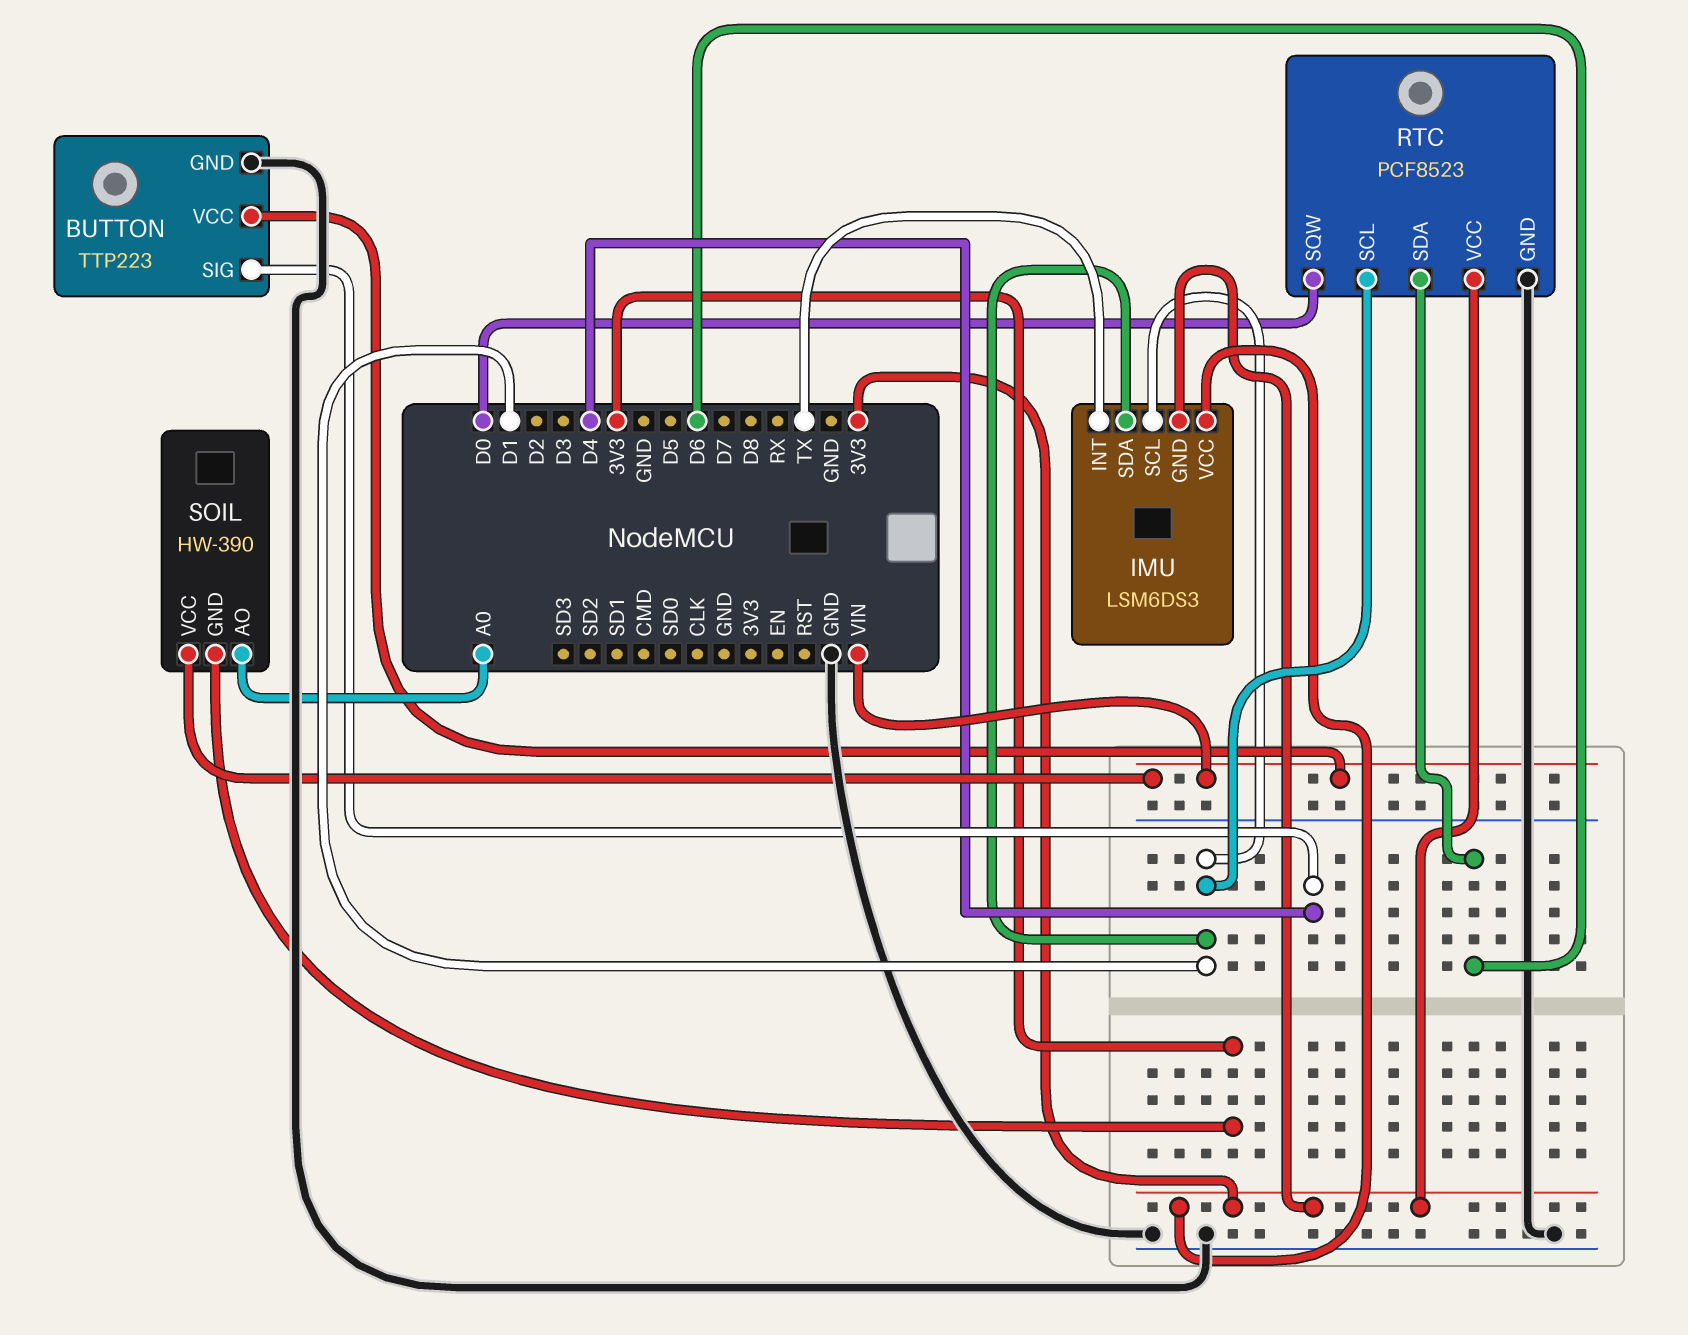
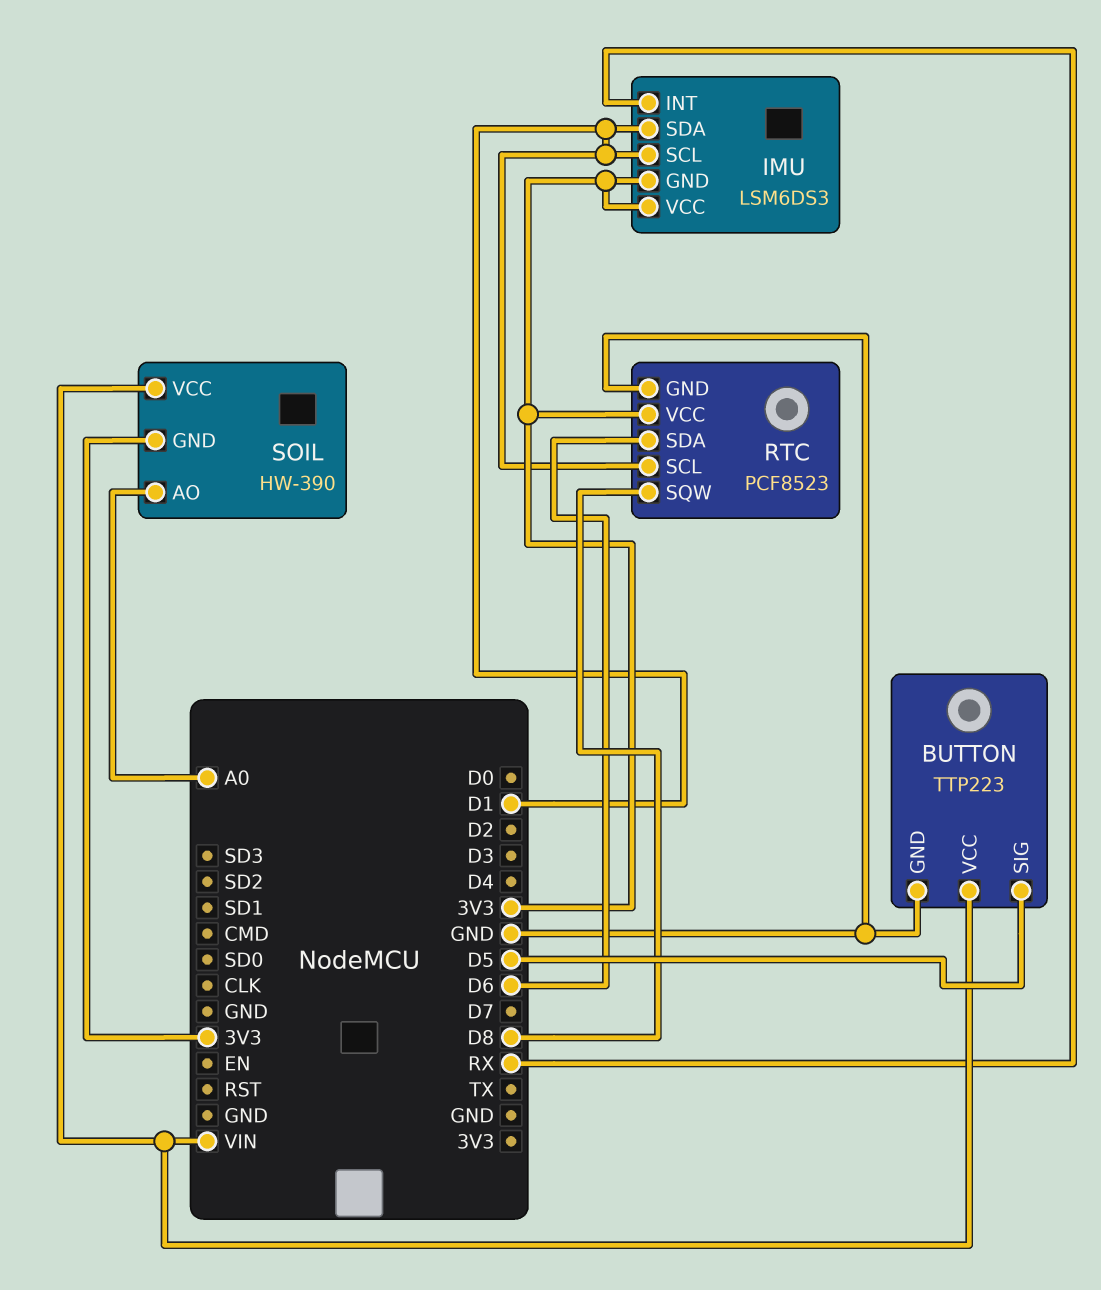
BUTTON pin SIG: D4 -> D5
IMU pin INT: TX -> RX
RTC pin SQW: D0 -> D8

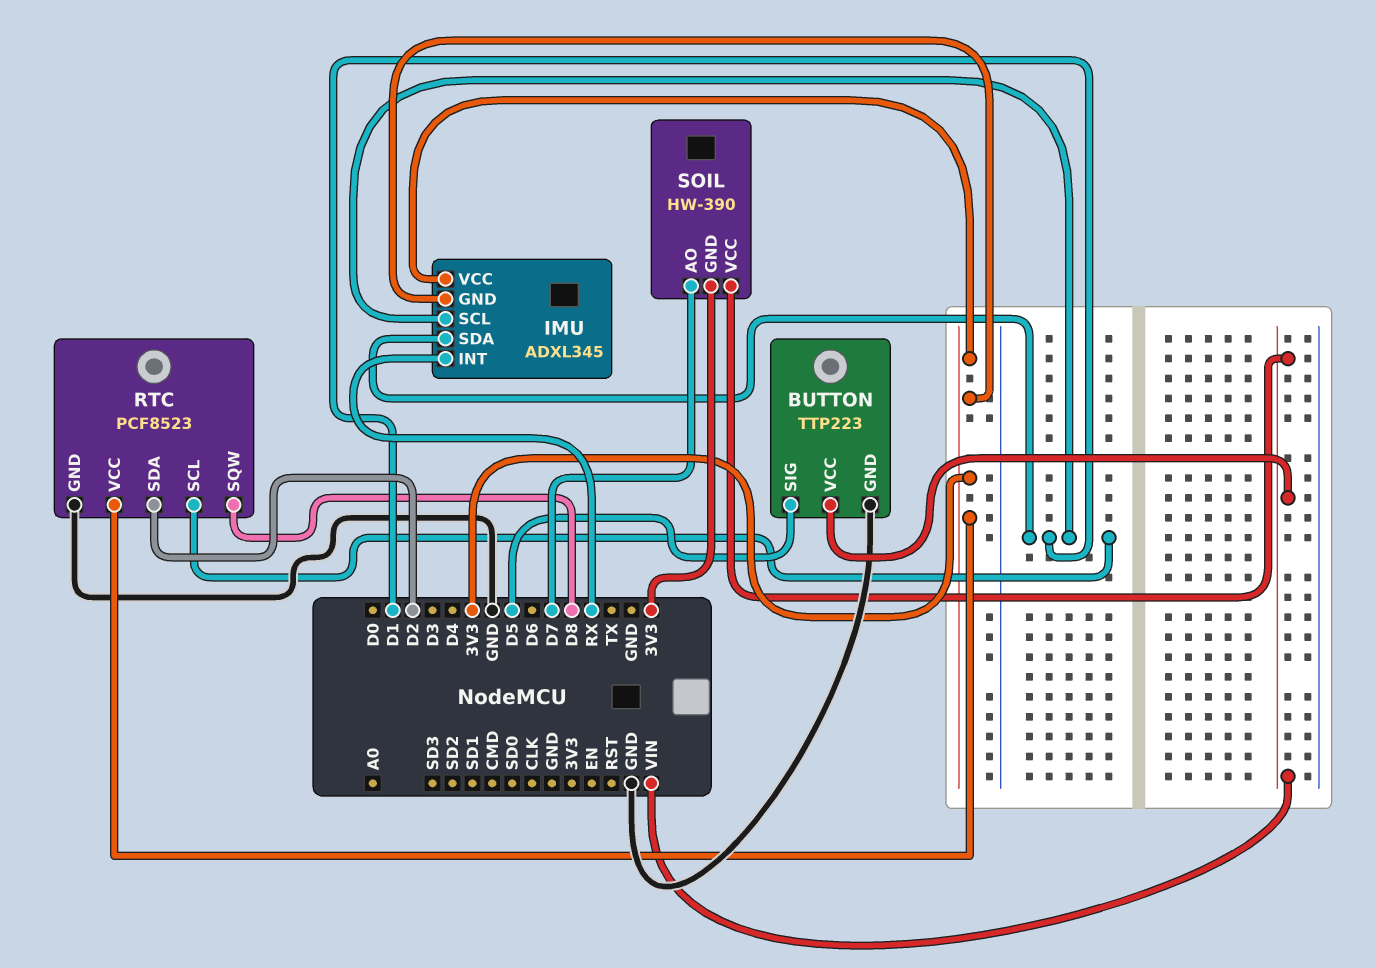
IMU: LSM6DS3 -> ADXL345
RTC pin SDA: D6 -> D2
SOIL pin AO: A0 -> D7

